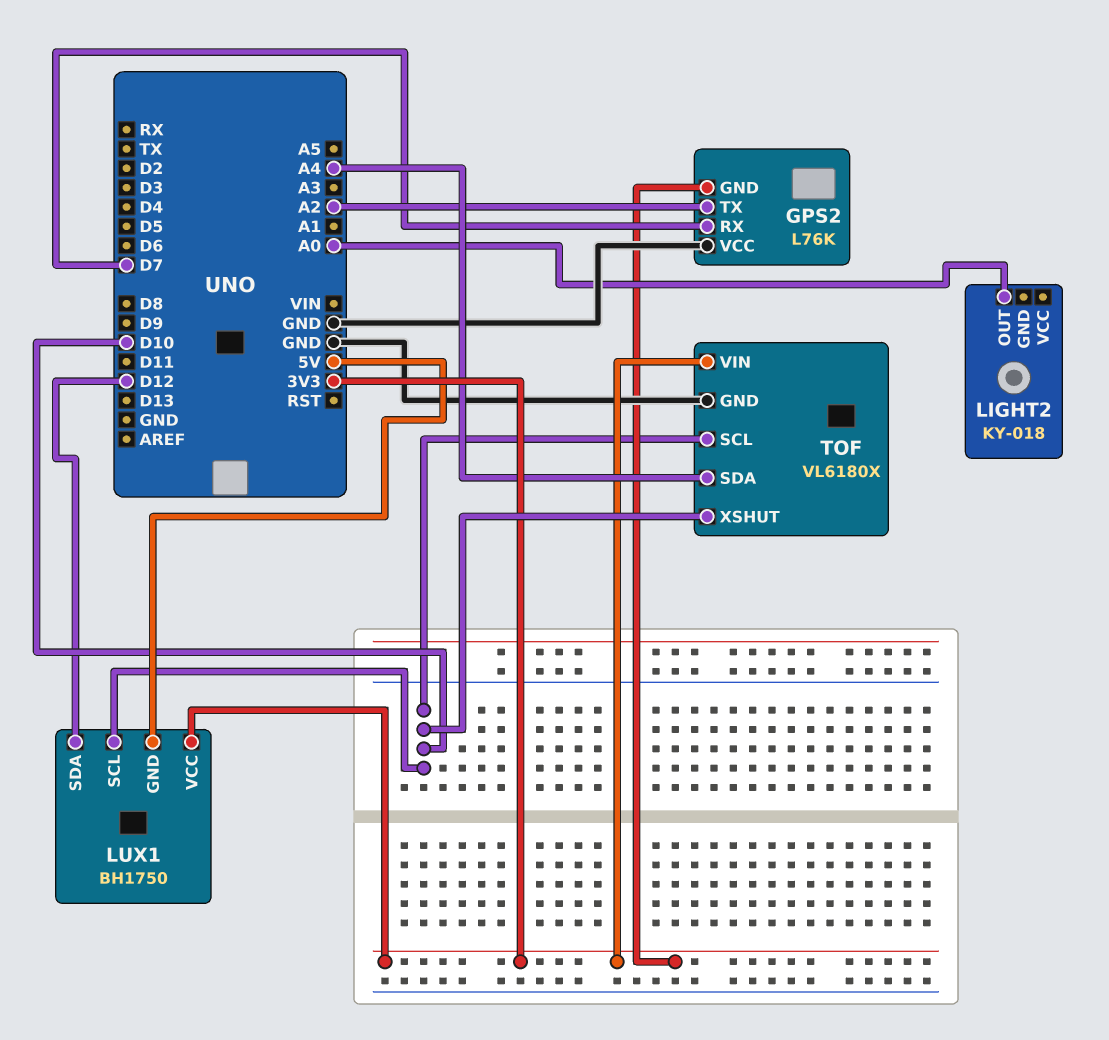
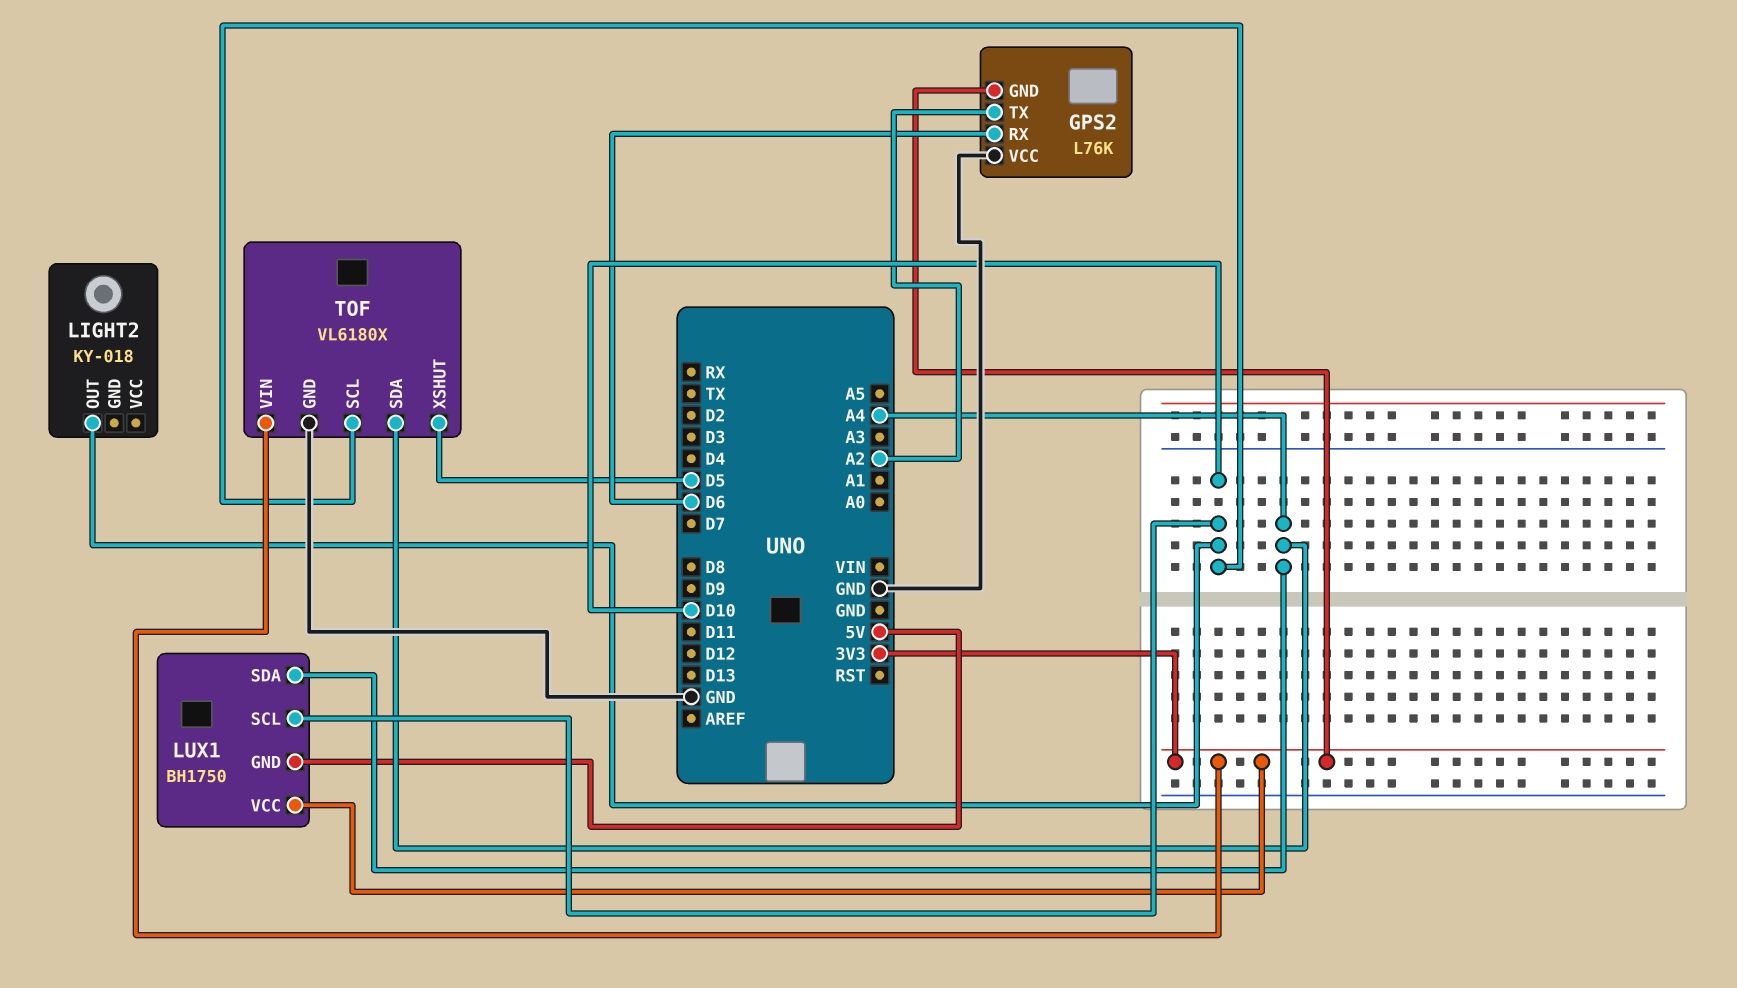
GPS2 pin RX: D7 -> D6
LIGHT2 pin OUT: A0 -> D10
LUX1 pin SDA: D12 -> A4
TOF pin XSHUT: D10 -> D5

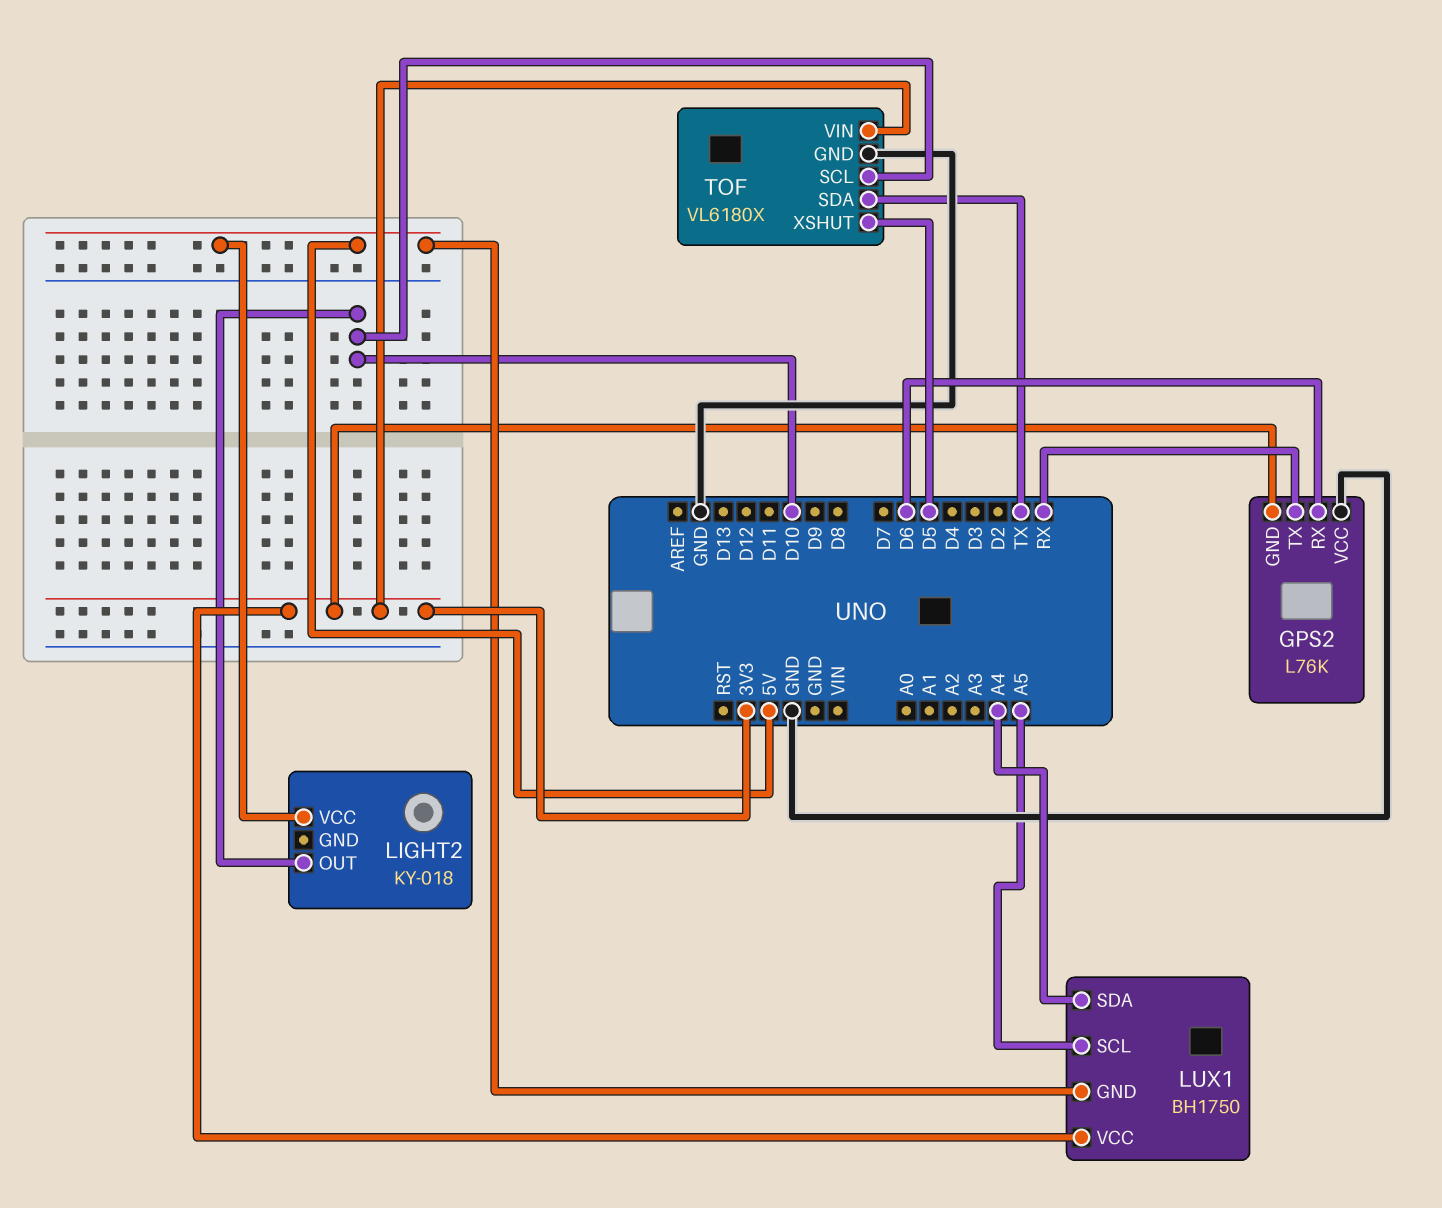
GPS2 pin TX: A2 -> RX
LIGHT2 pin VCC: none -> 5V
LUX1 pin SCL: D10 -> A5
TOF pin SDA: A4 -> TX

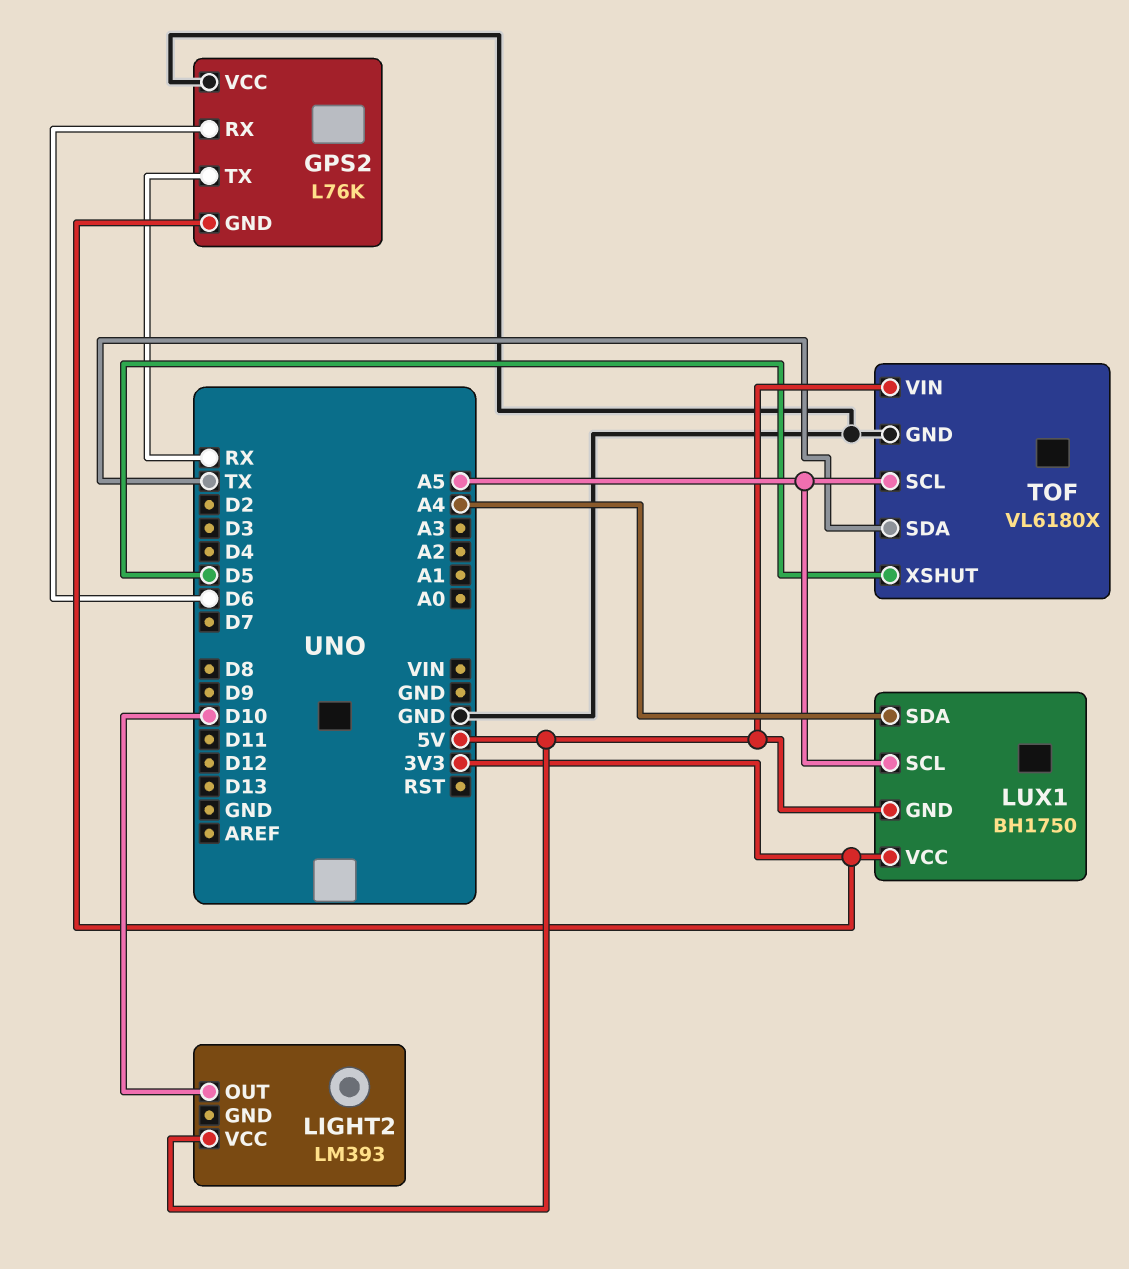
LIGHT2: KY-018 -> LM393
TOF pin SCL: D10 -> A5
TOF pin VIN: 3V3 -> 5V

